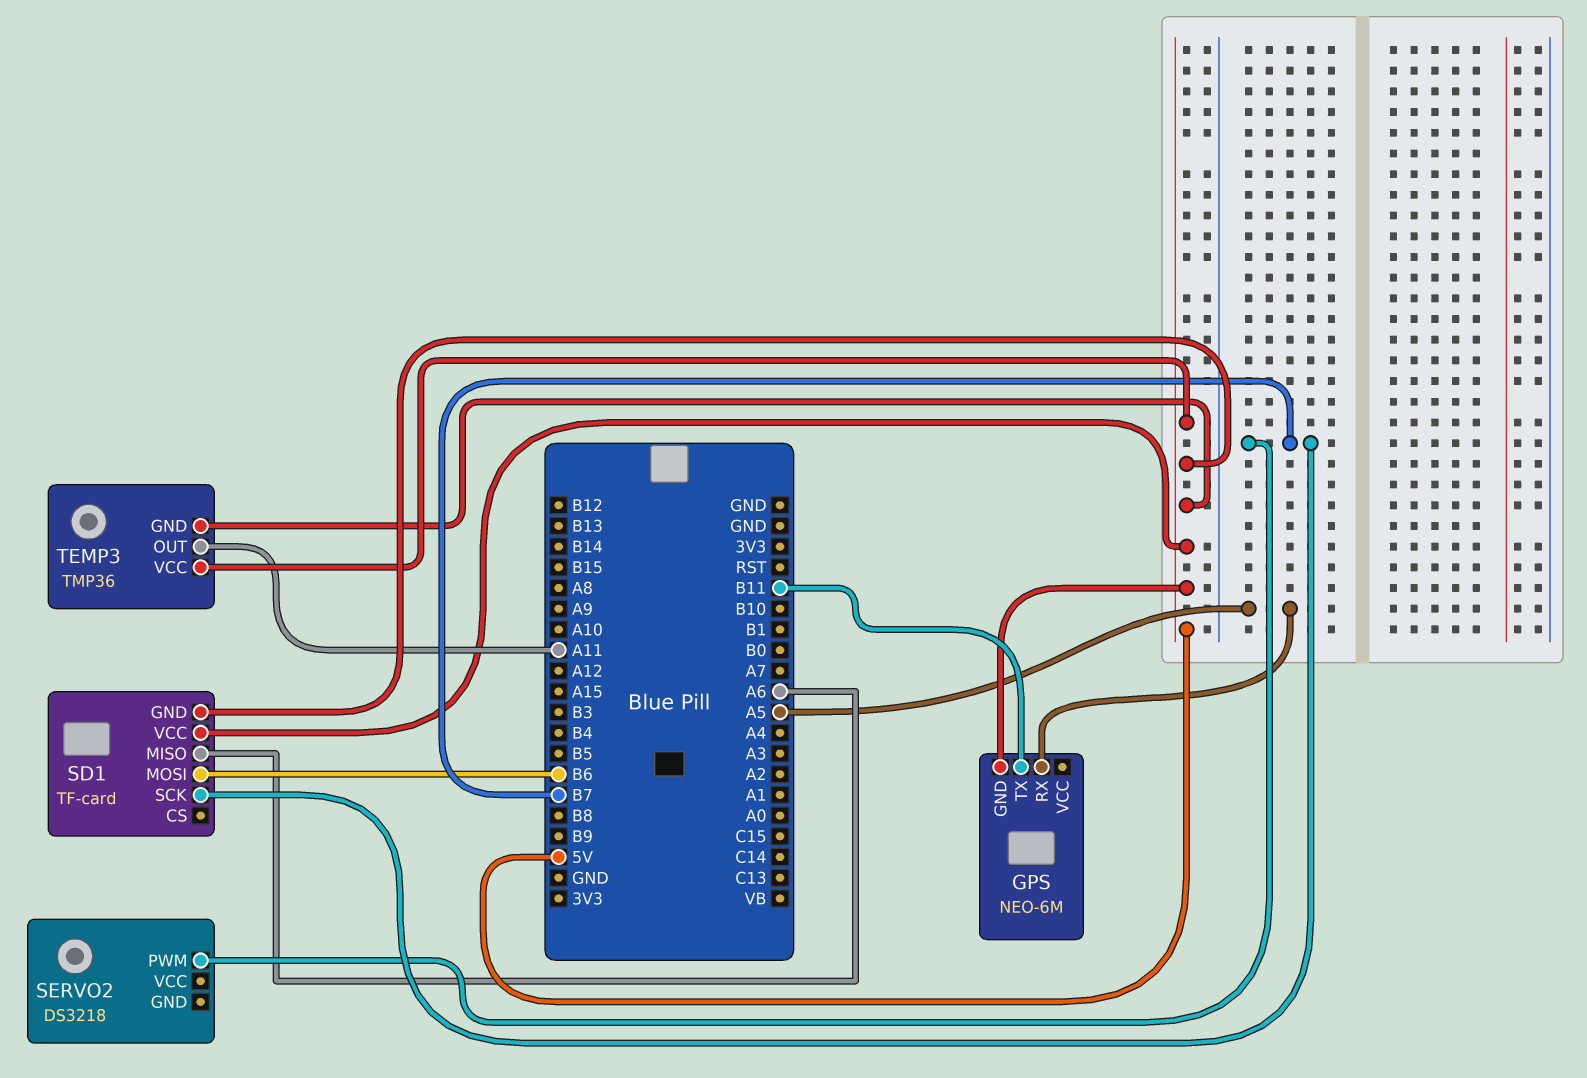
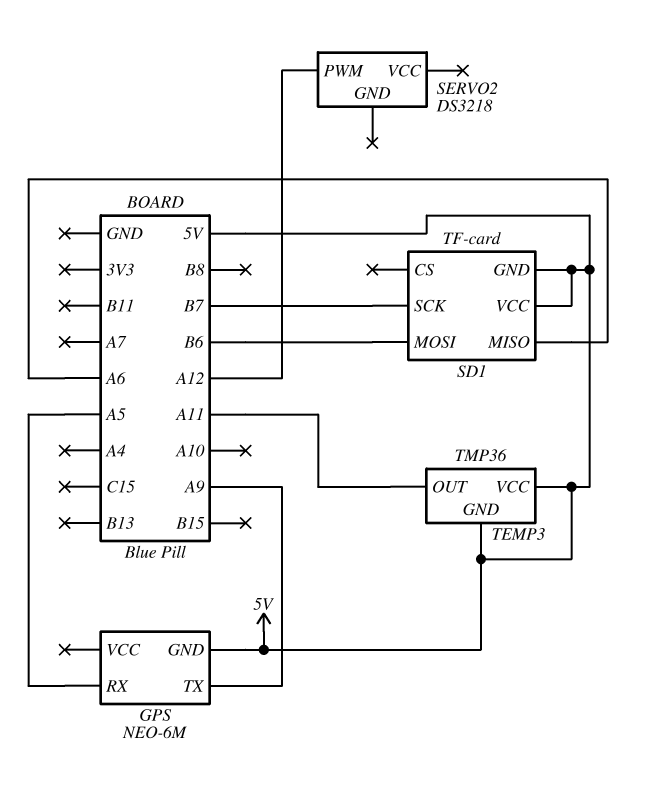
GPS pin TX: B11 -> A9
SERVO2 pin PWM: B7 -> A12

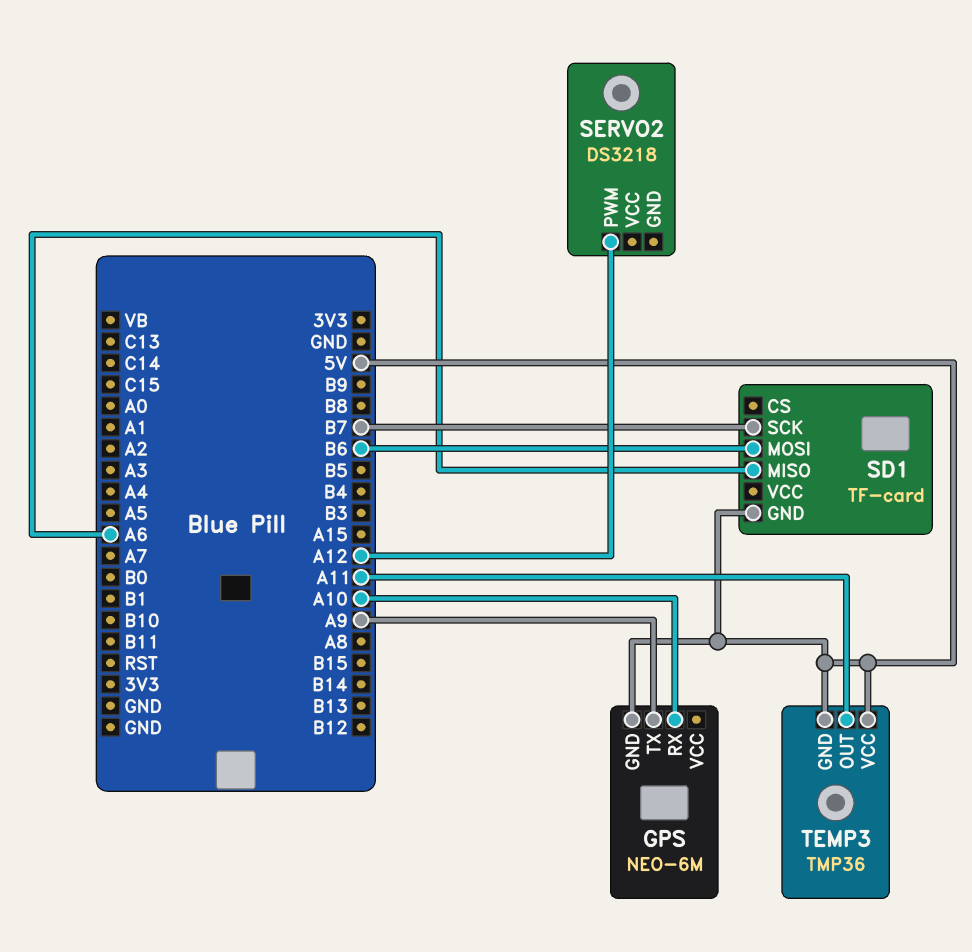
GPS pin RX: A5 -> A10
SD1 pin VCC: 5V -> none

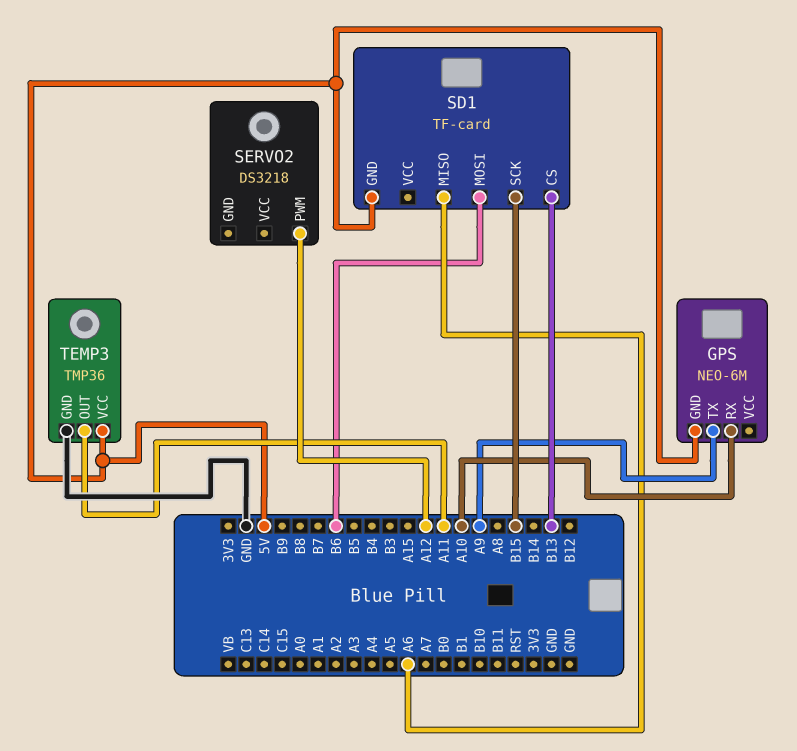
SD1 pin CS: none -> B13
SD1 pin SCK: B7 -> B15
TEMP3 pin GND: 5V -> GND

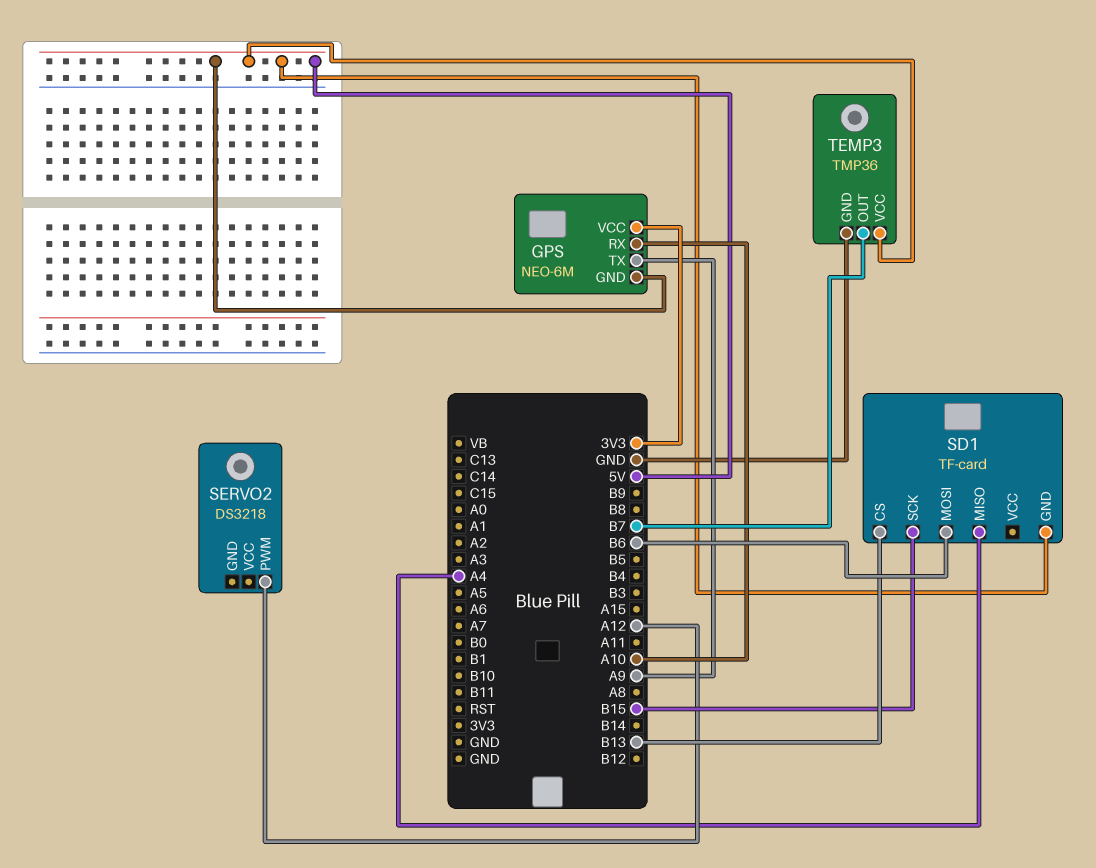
GPS pin VCC: none -> 3V3
SD1 pin MISO: A6 -> A4
TEMP3 pin OUT: A11 -> B7

